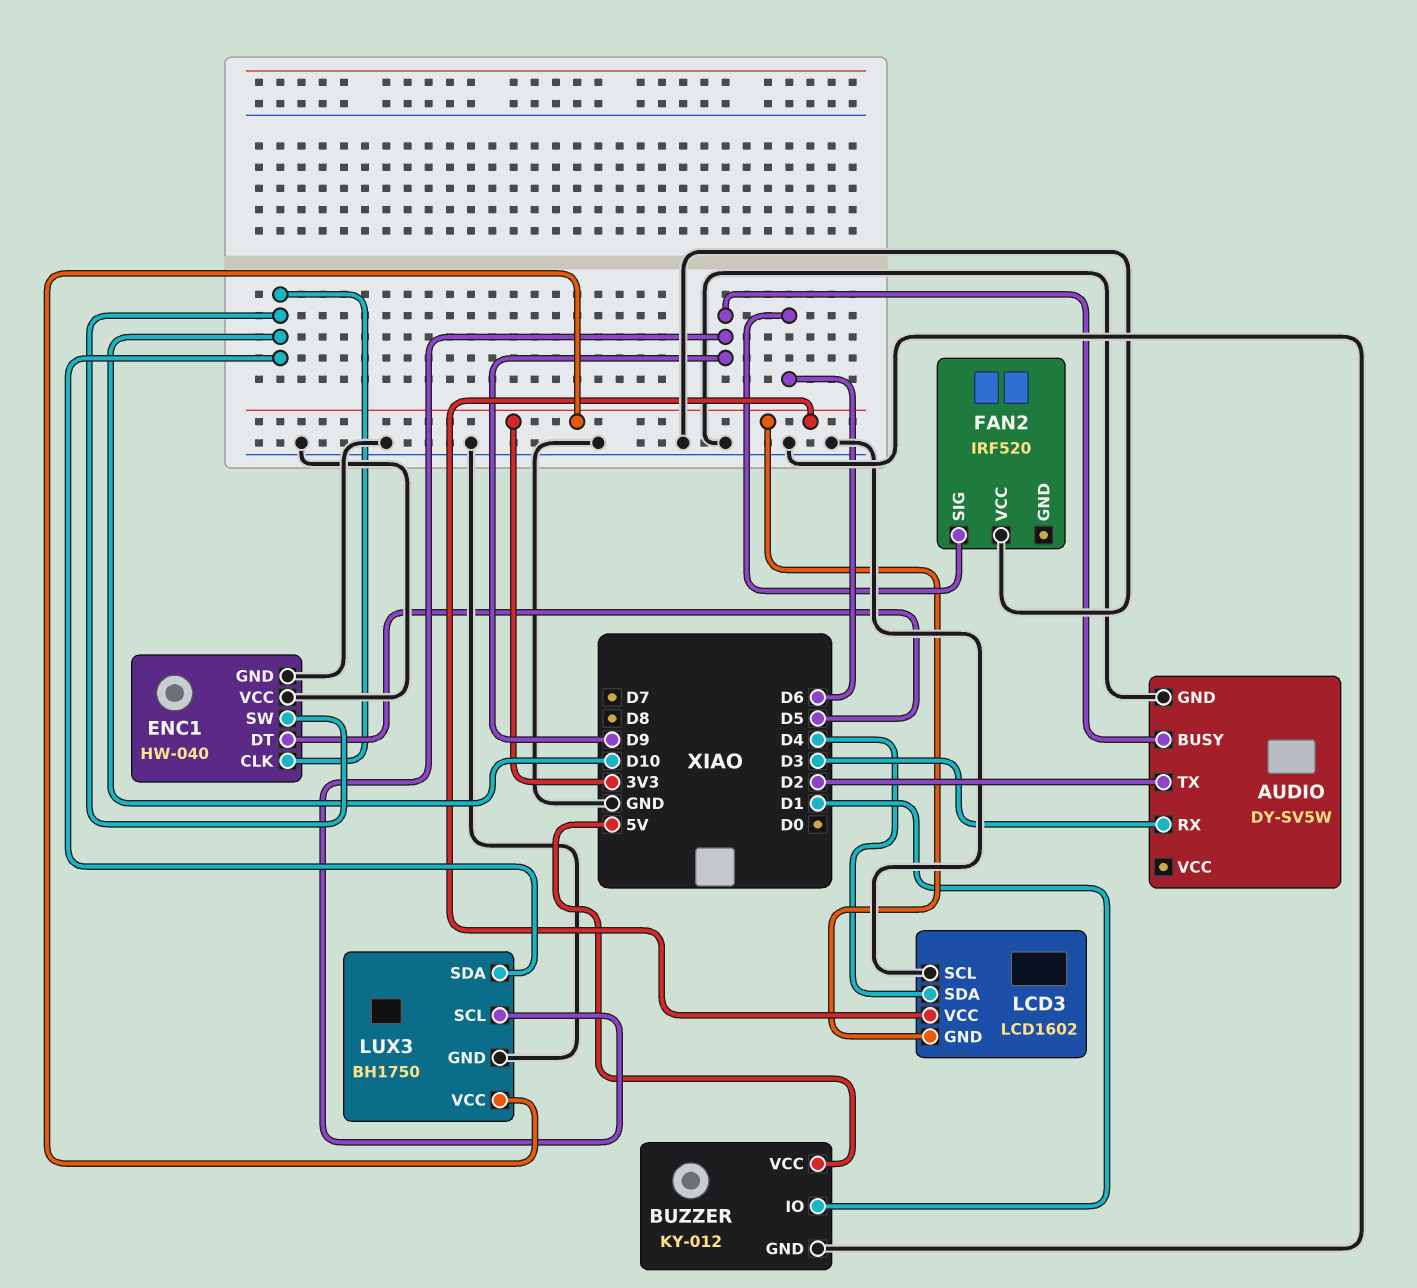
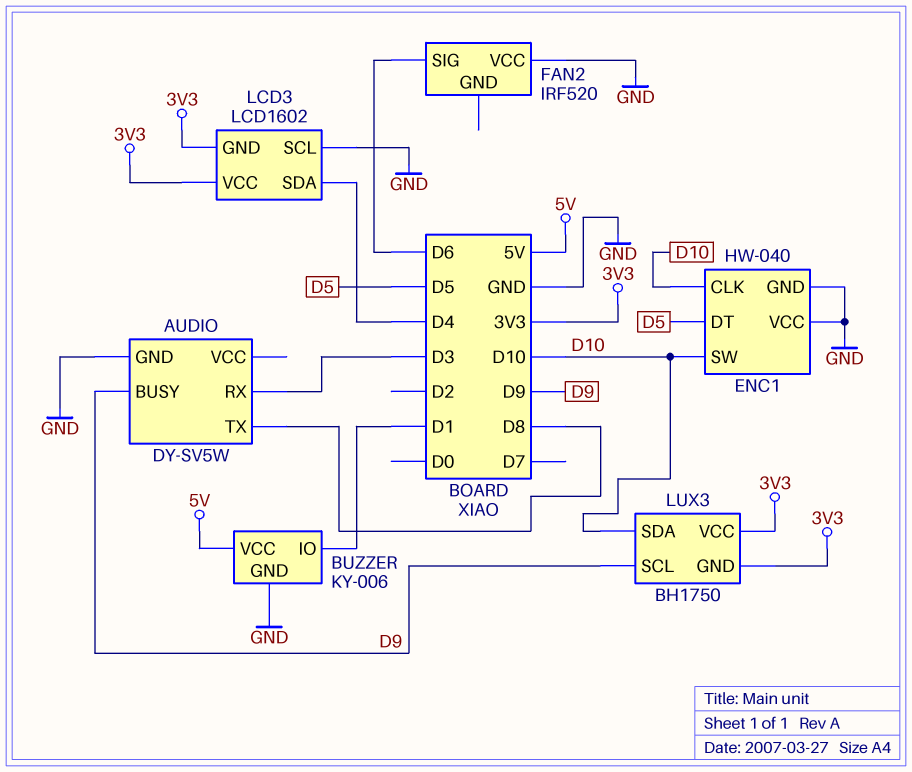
AUDIO pin TX: D2 -> D8
BUZZER: KY-012 -> KY-006
LUX3 pin GND: GND -> 3V3

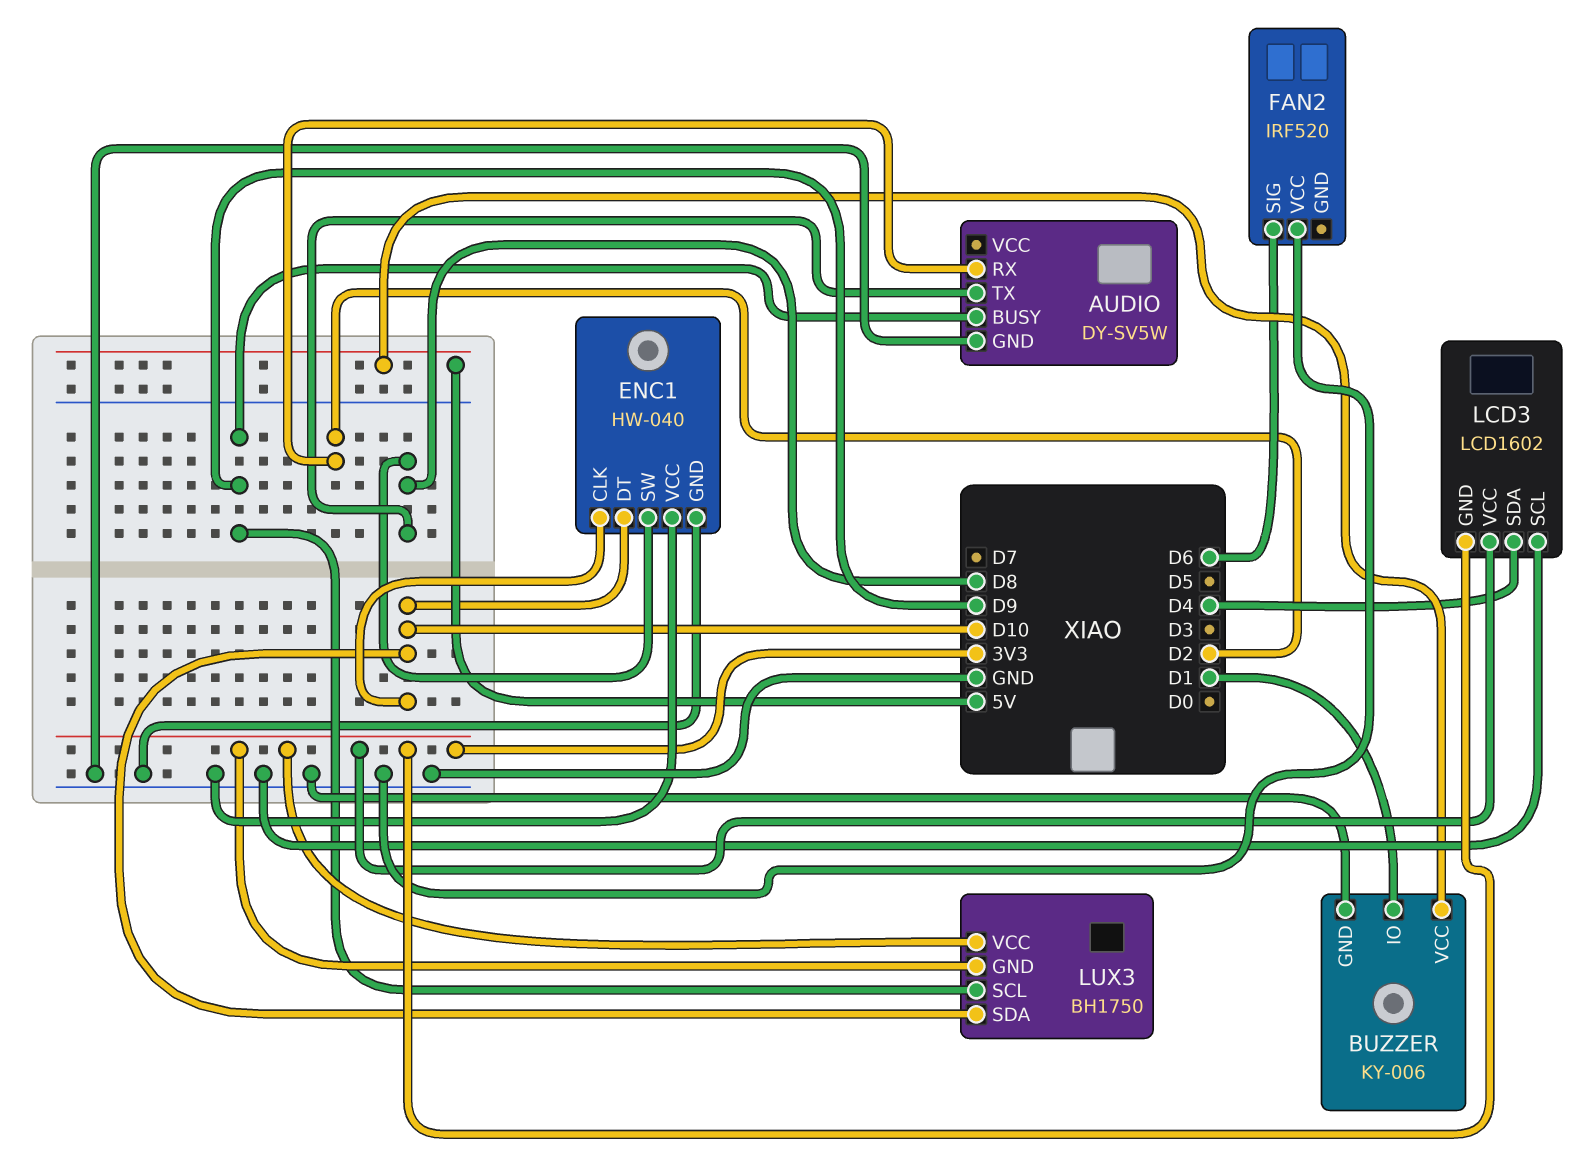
AUDIO pin RX: D3 -> D2
ENC1 pin DT: D5 -> D10
ENC1 pin SW: D10 -> D8

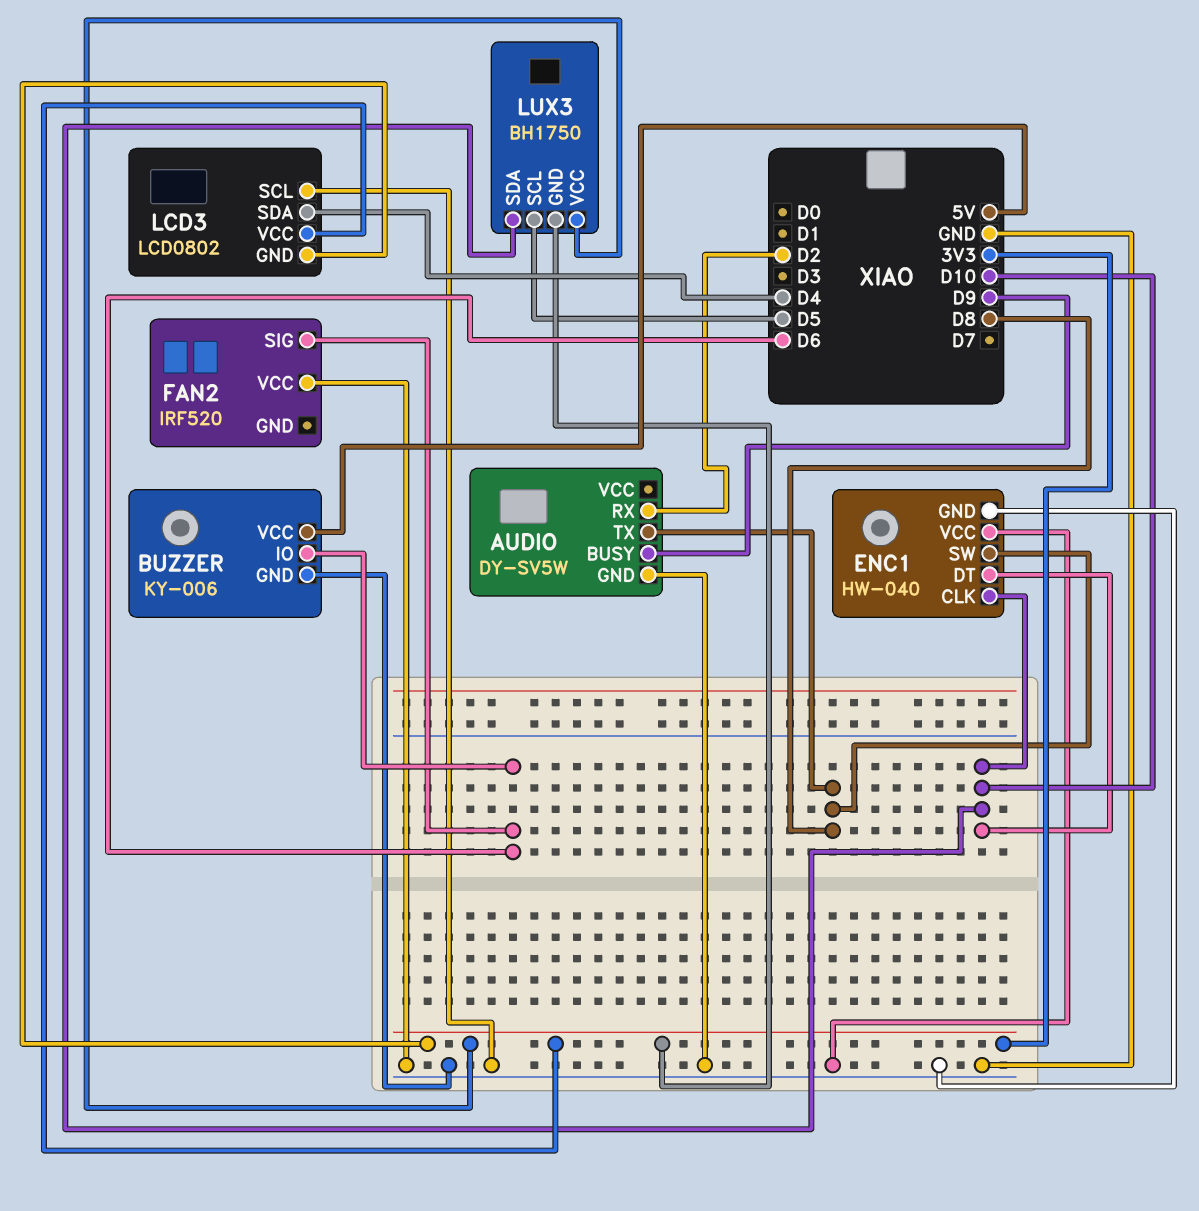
BUZZER pin IO: D1 -> D6
LCD3: LCD1602 -> LCD0802
LUX3 pin SCL: D9 -> D5

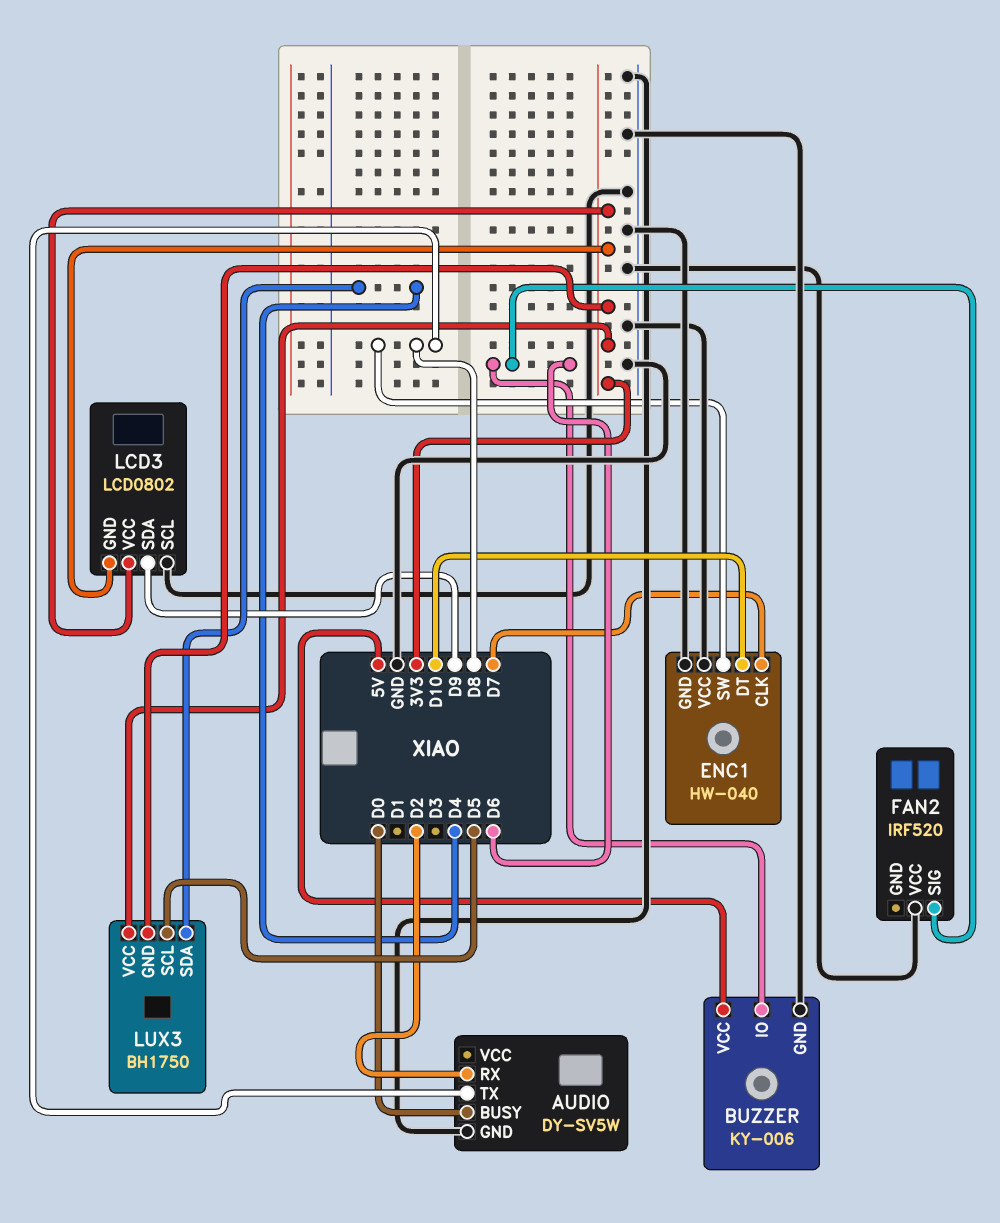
AUDIO pin BUSY: D9 -> D0
ENC1 pin CLK: D10 -> D7
LCD3 pin SDA: D4 -> D9
LUX3 pin SDA: D10 -> D4

